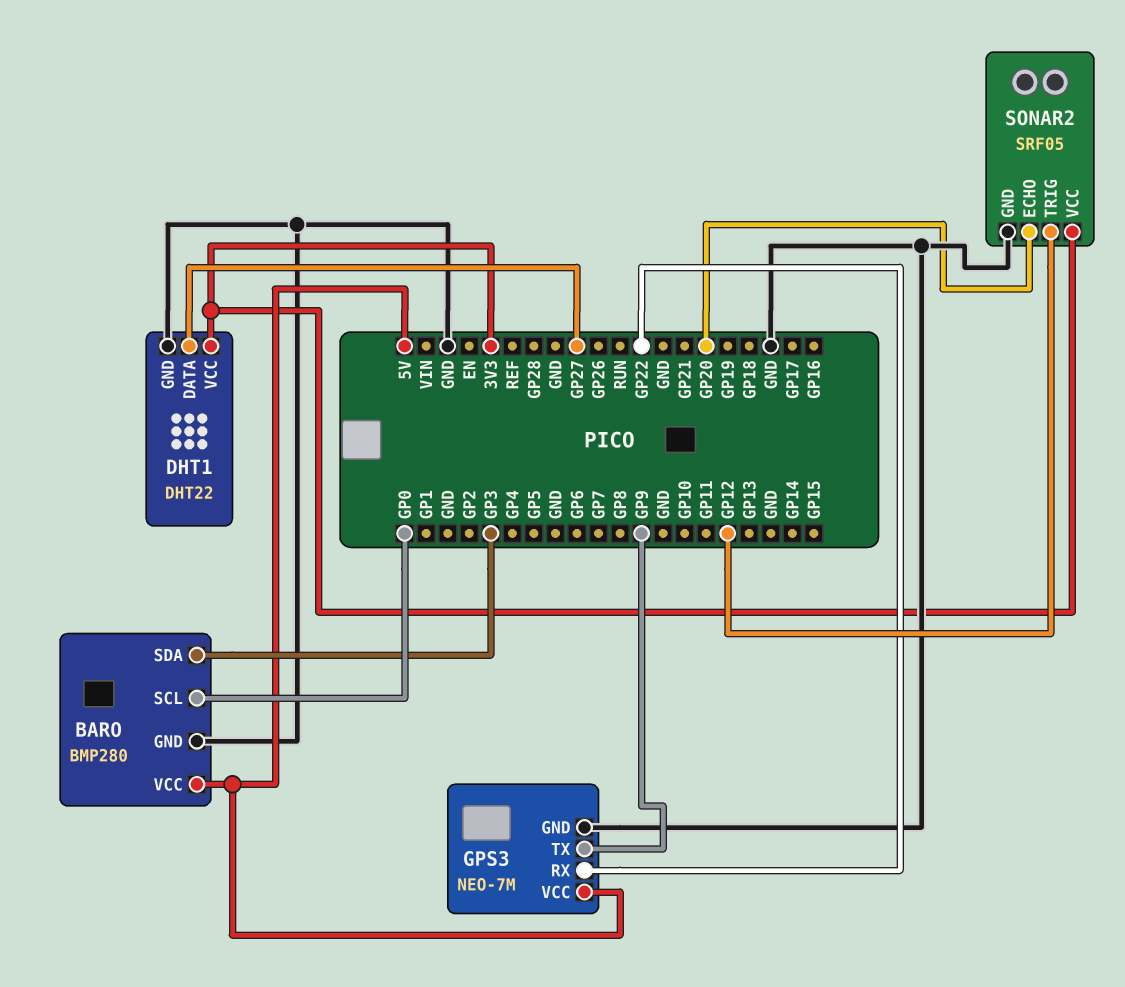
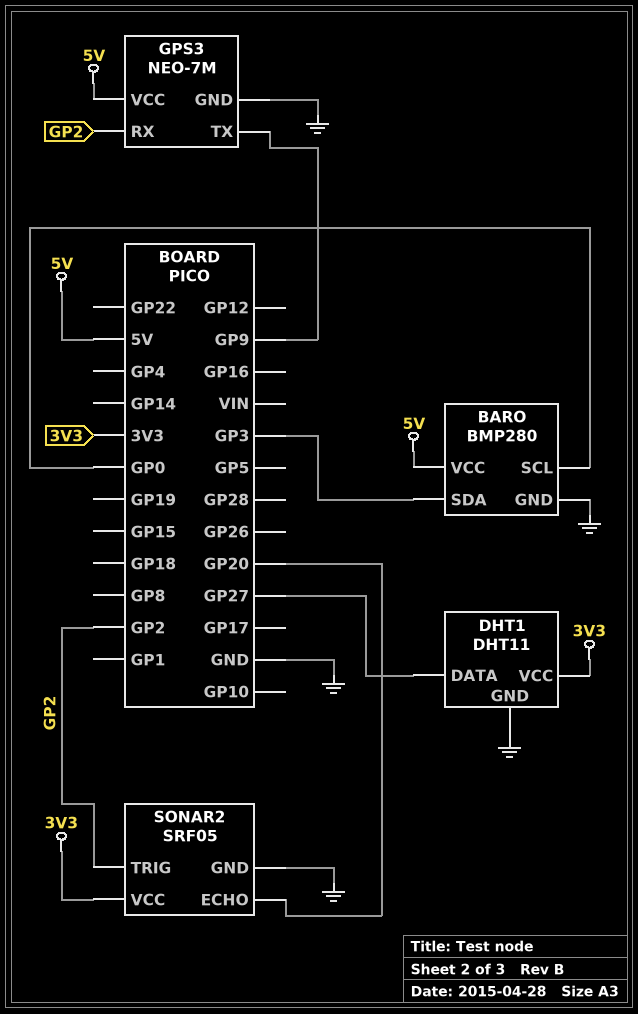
DHT1: DHT22 -> DHT11
GPS3 pin RX: GP22 -> GP2
SONAR2 pin TRIG: GP12 -> GP2

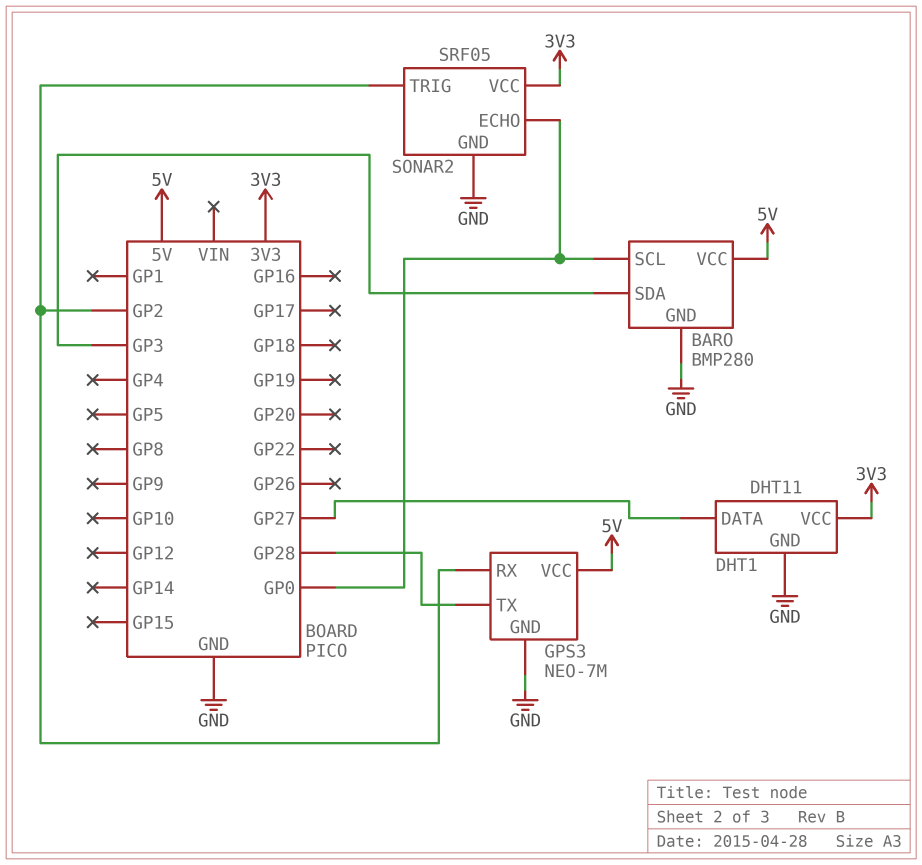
GPS3 pin TX: GP9 -> GP28
SONAR2 pin ECHO: GP20 -> GP0

